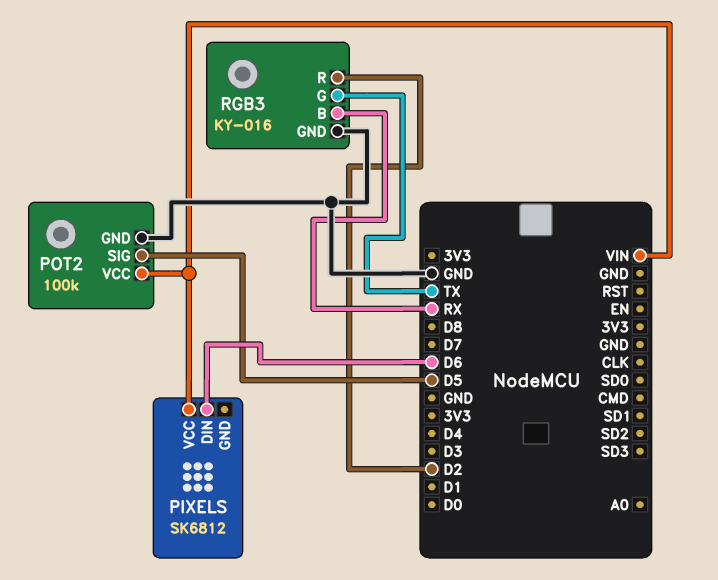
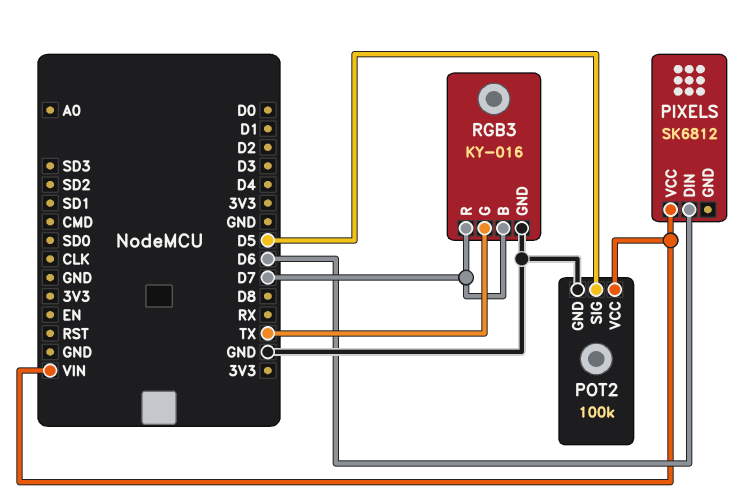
RGB3 pin B: RX -> D7
RGB3 pin R: D2 -> D7

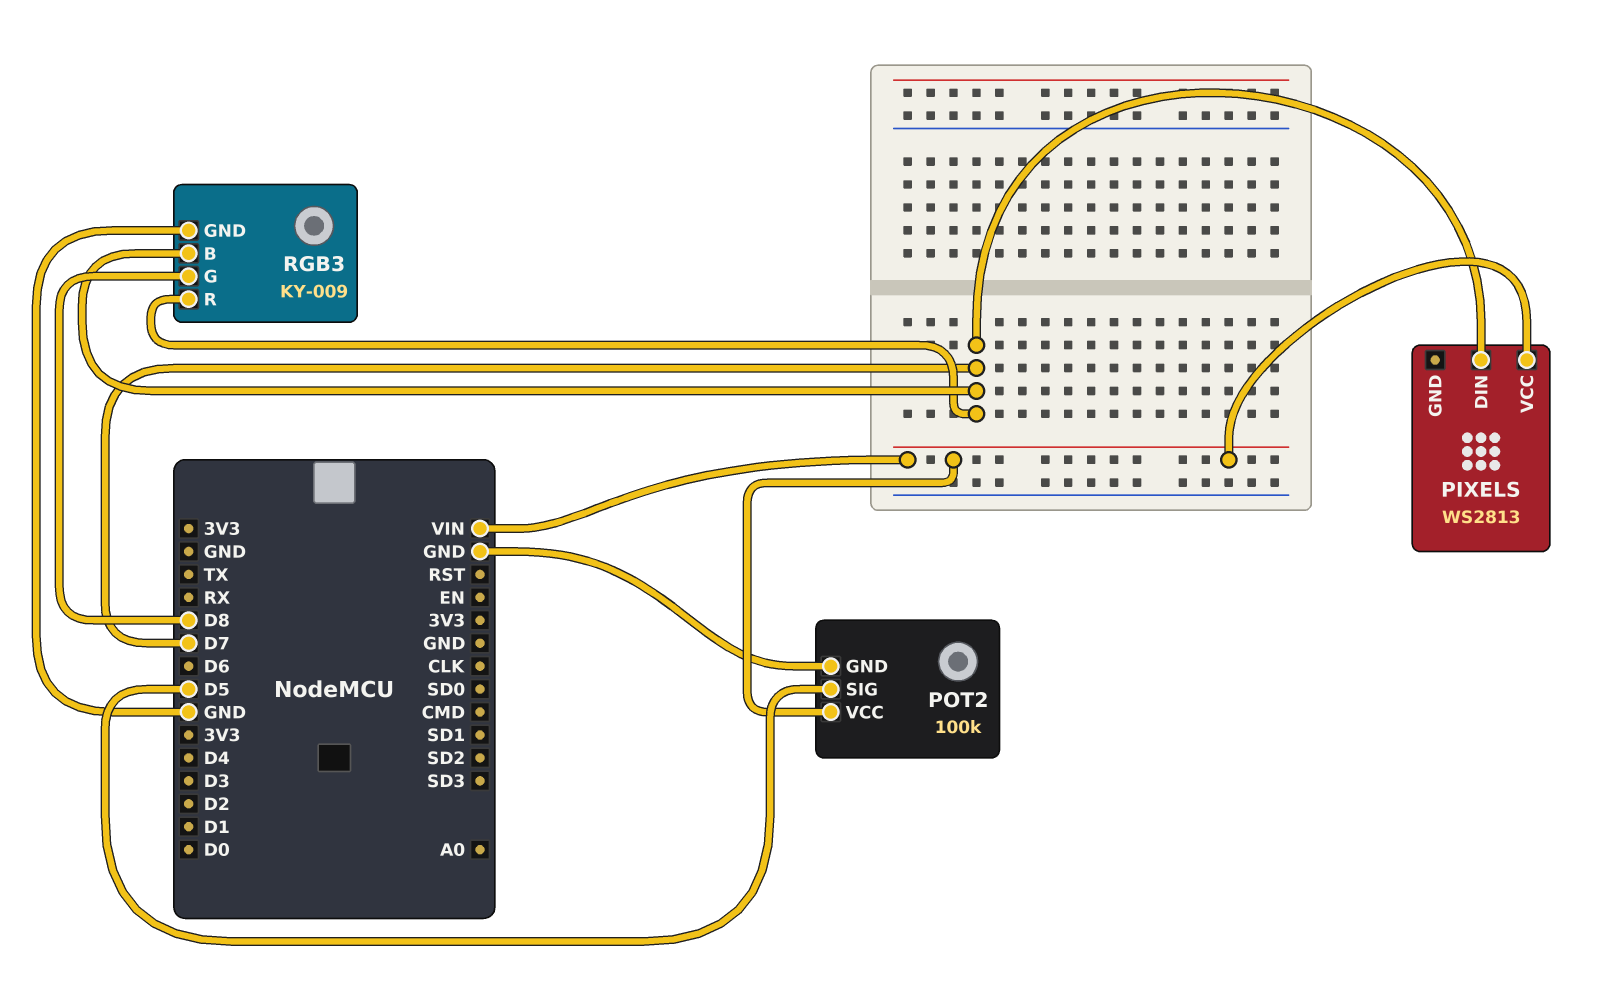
PIXELS: SK6812 -> WS2813
PIXELS pin DIN: D6 -> D7
RGB3: KY-016 -> KY-009
RGB3 pin G: TX -> D8

